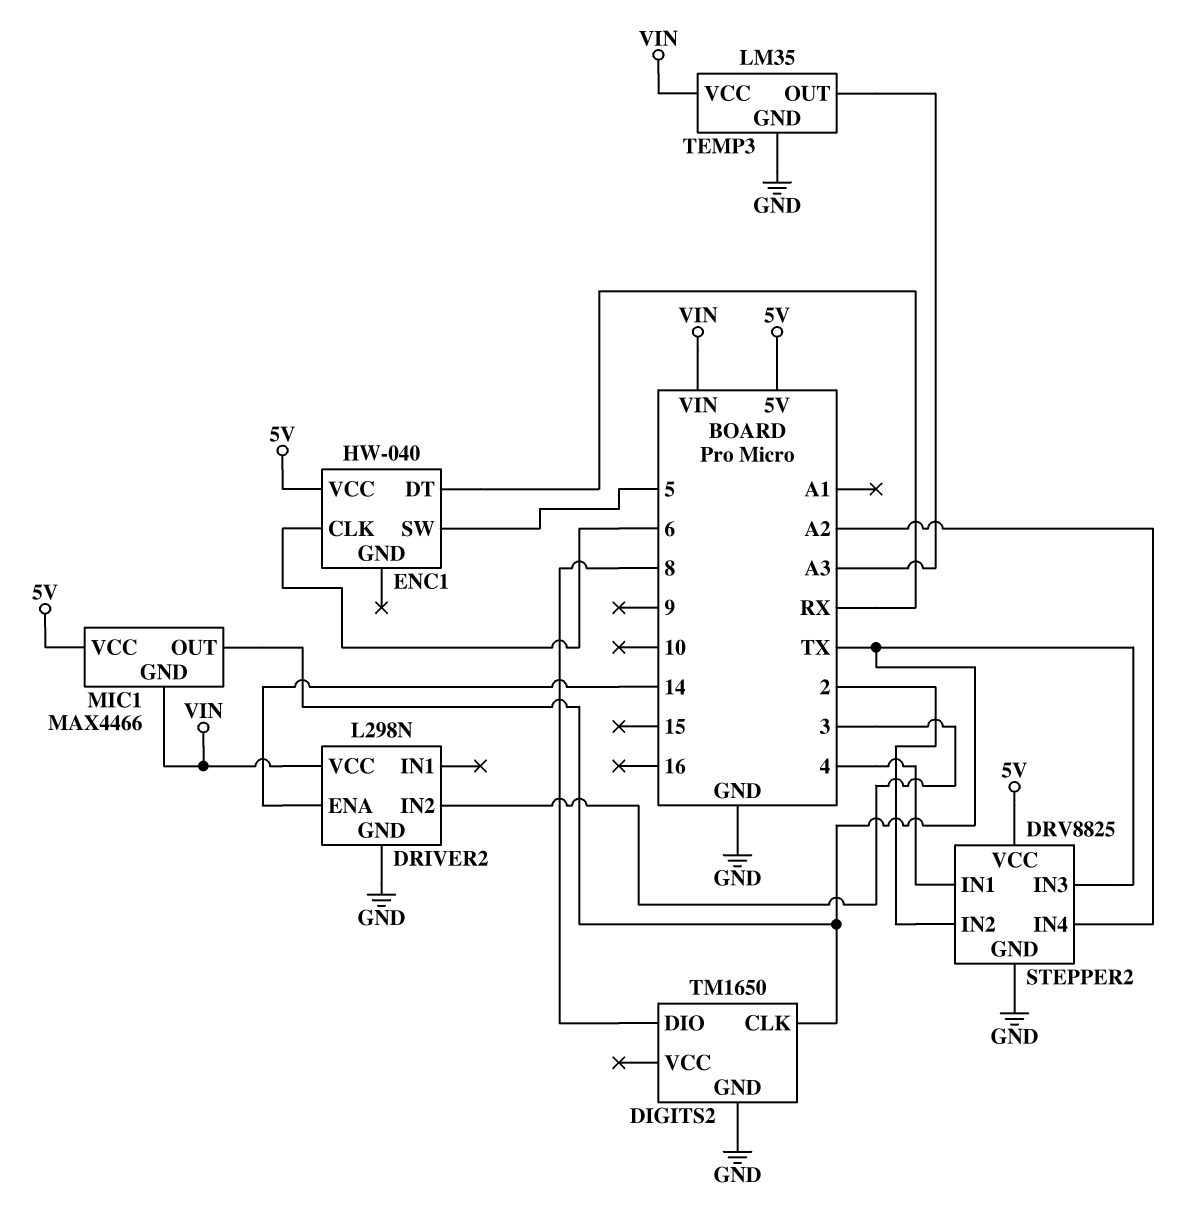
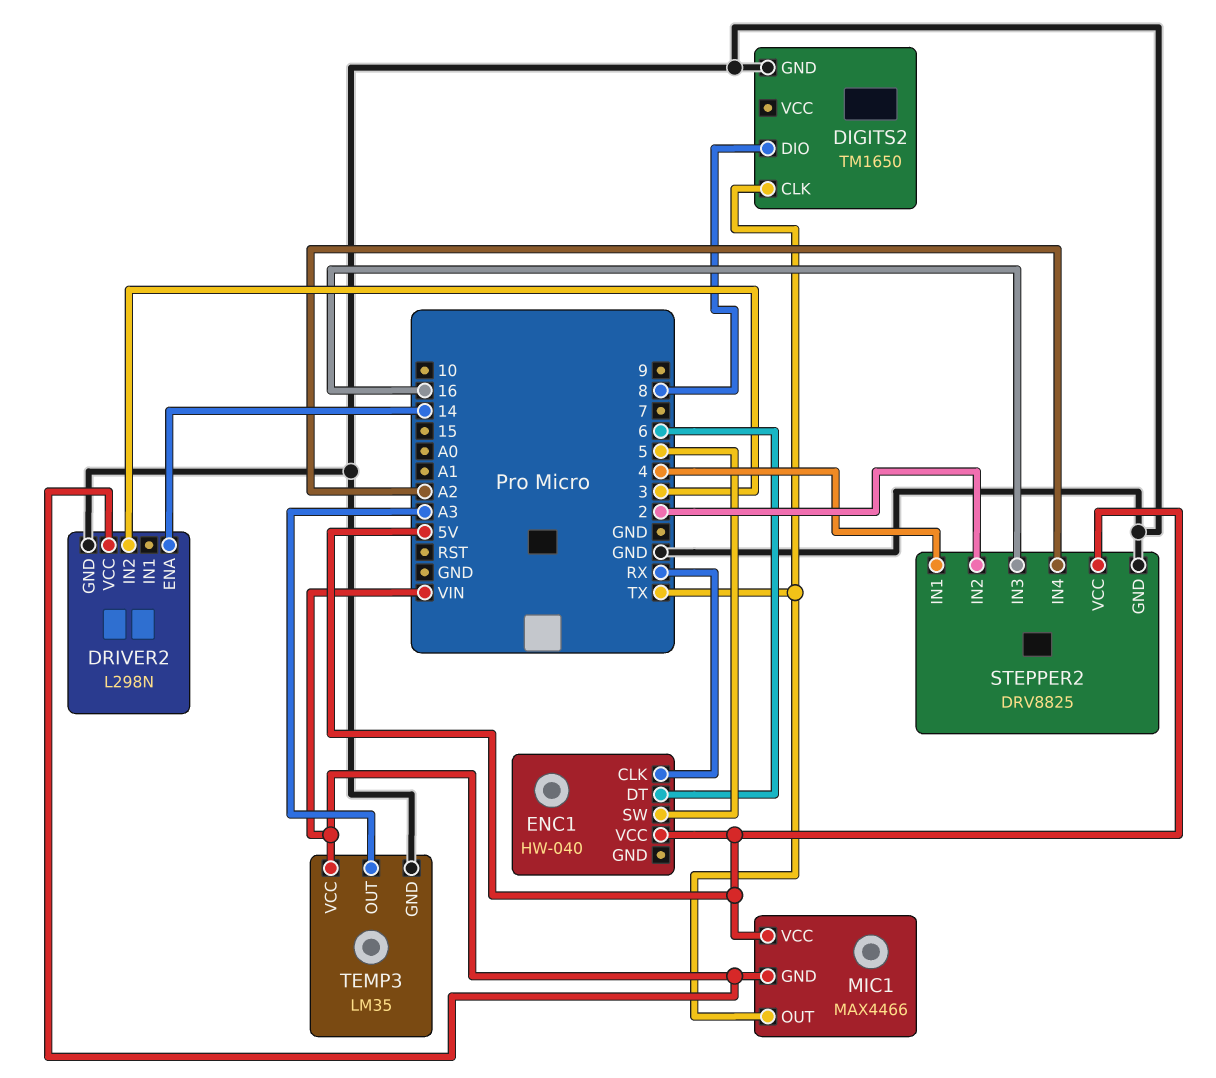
ENC1 pin CLK: 6 -> RX
ENC1 pin DT: RX -> 6
STEPPER2 pin IN3: TX -> 16

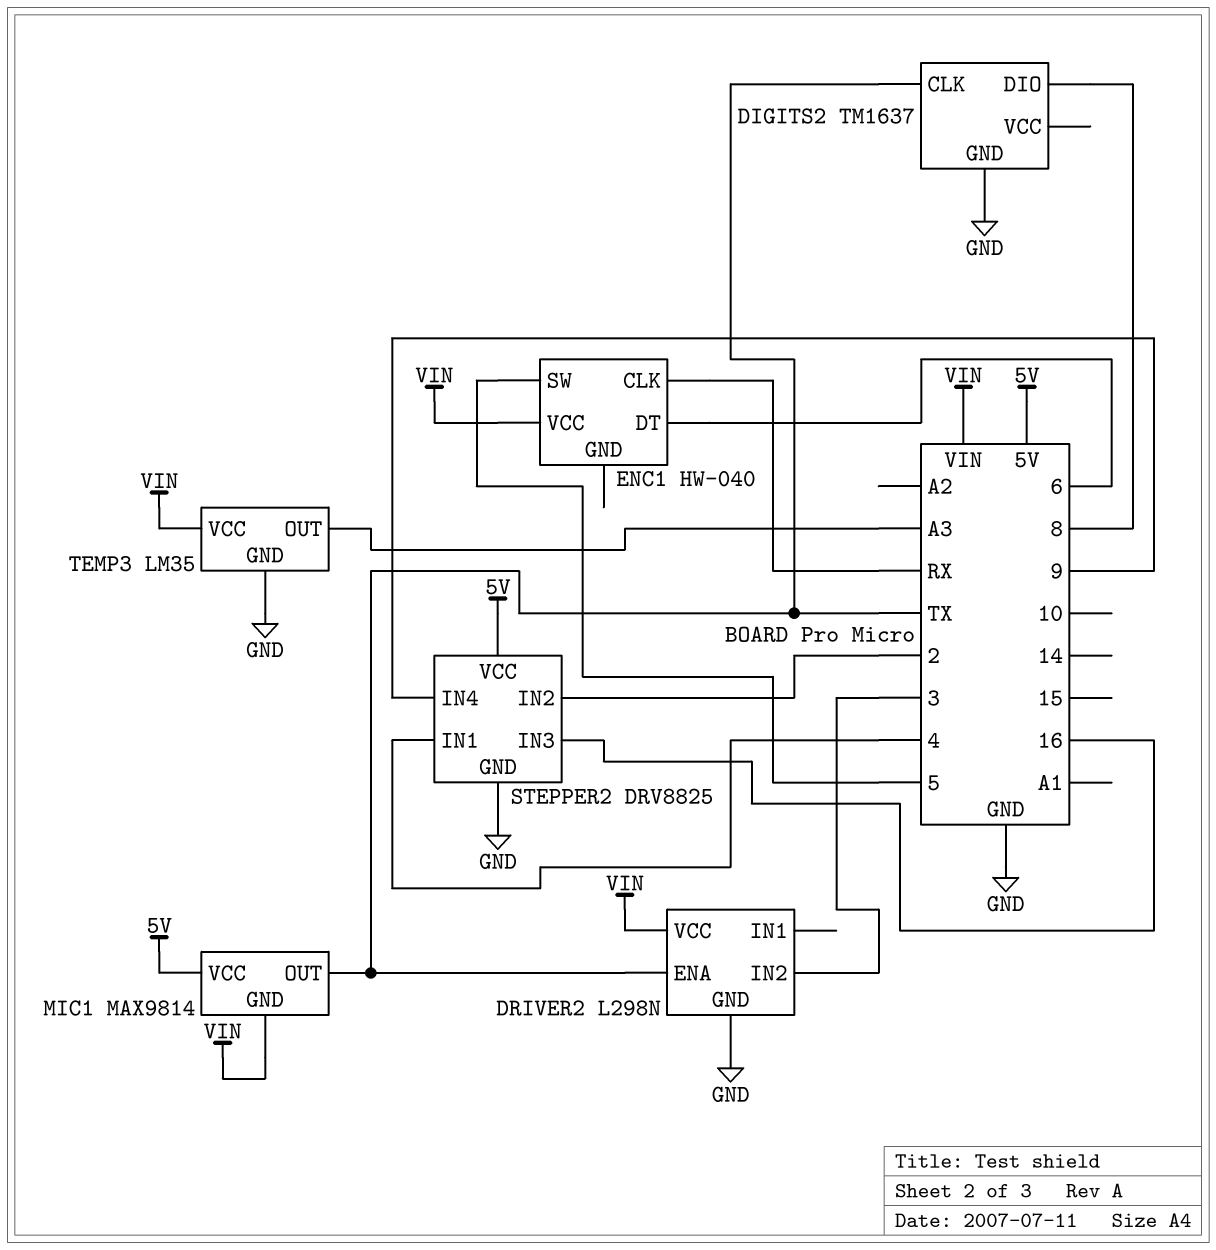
DIGITS2: TM1650 -> TM1637
DRIVER2 pin ENA: 14 -> TX
ENC1 pin VCC: 5V -> VIN
MIC1: MAX4466 -> MAX9814
STEPPER2 pin IN4: A2 -> 9

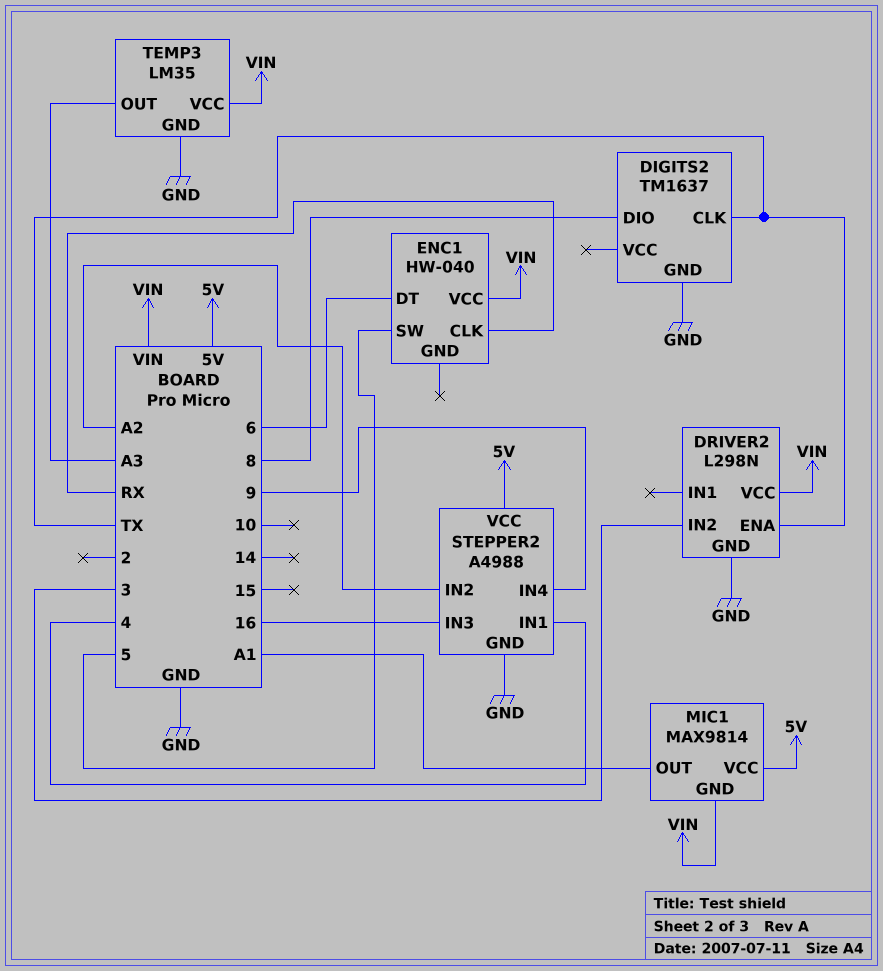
MIC1 pin OUT: TX -> A1
STEPPER2: DRV8825 -> A4988
STEPPER2 pin IN2: 2 -> A2

